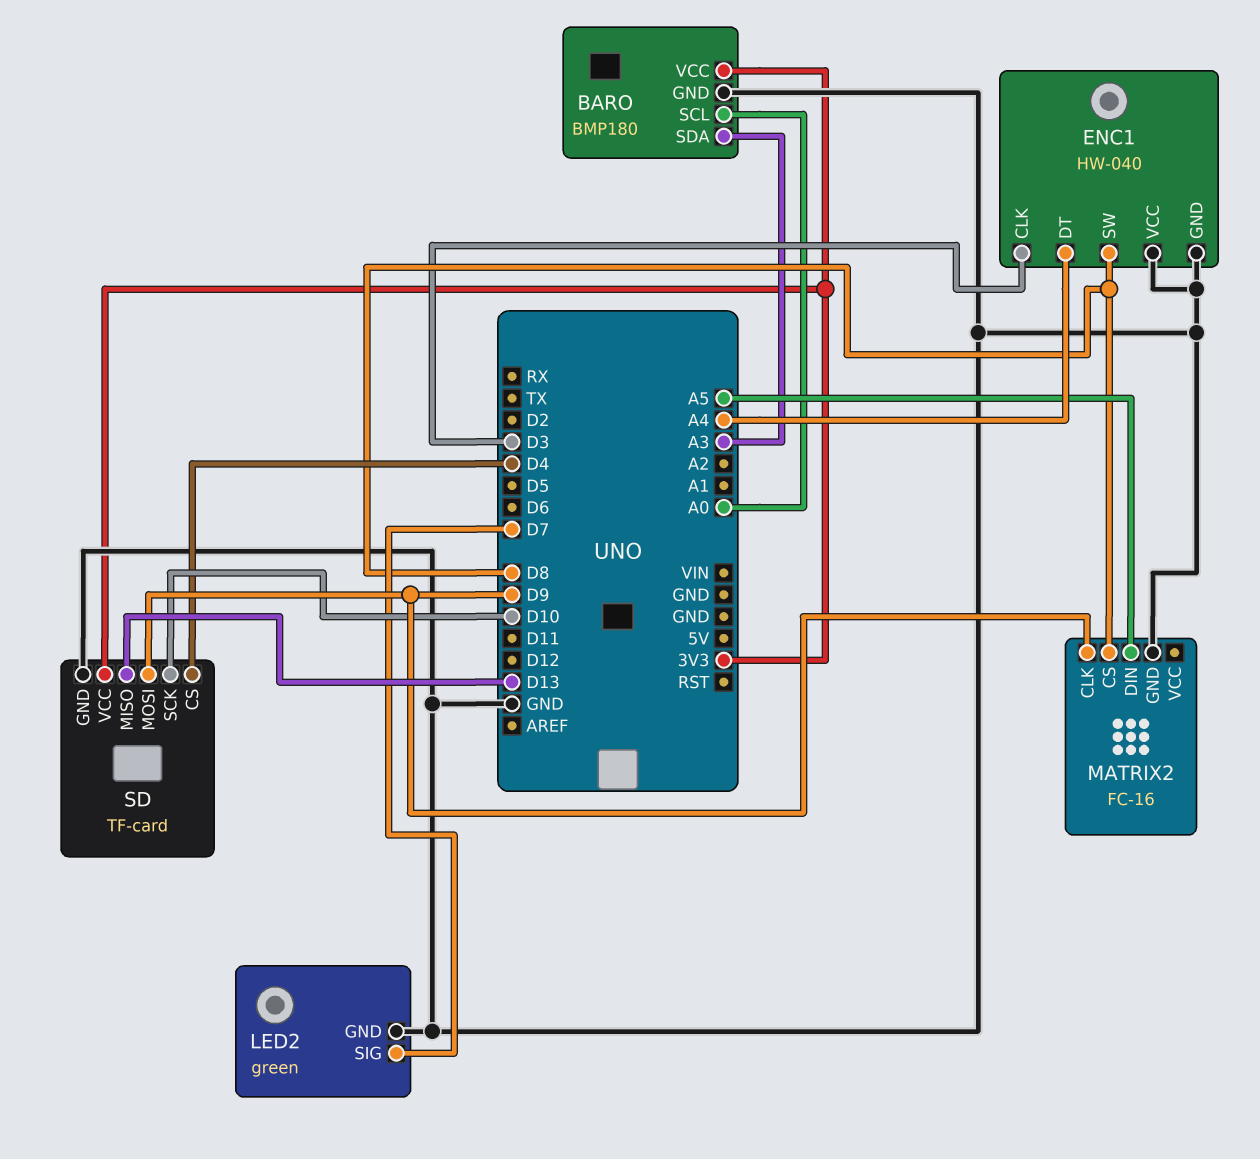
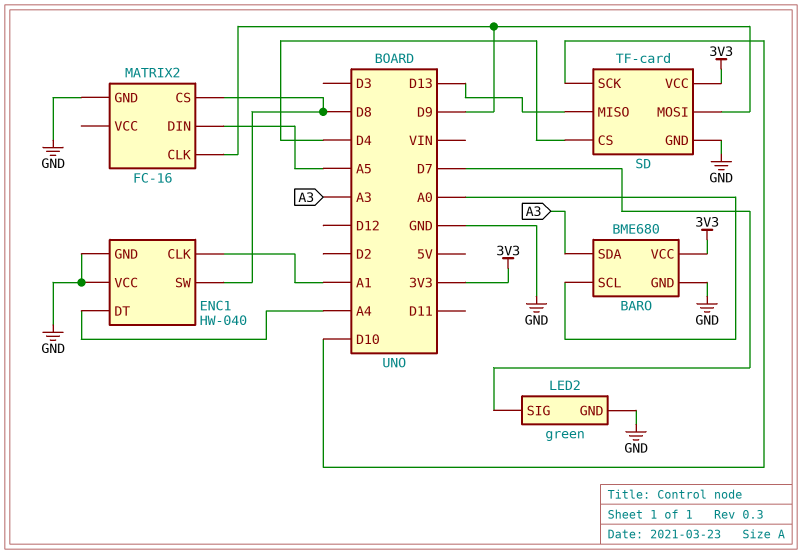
BARO: BMP180 -> BME680
ENC1 pin CLK: D3 -> A1

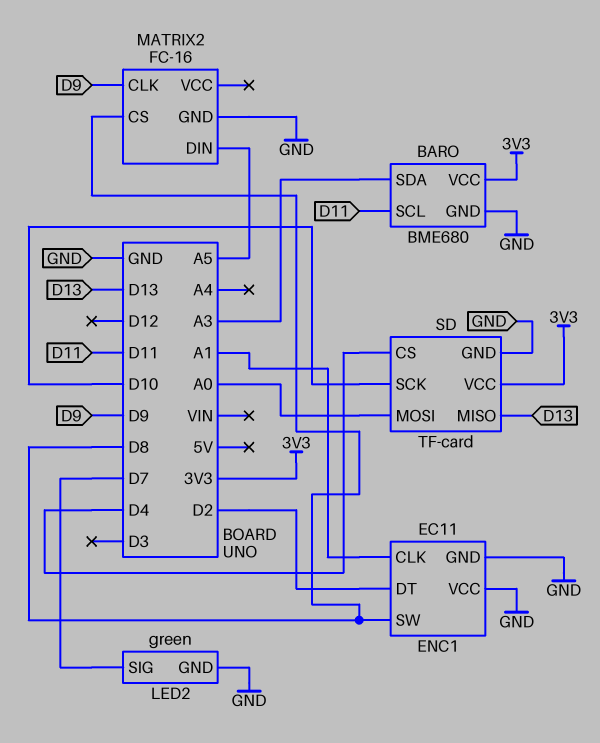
BARO pin SCL: A0 -> D11
ENC1: HW-040 -> EC11
ENC1 pin DT: A4 -> D2
SD pin MOSI: D9 -> A0

